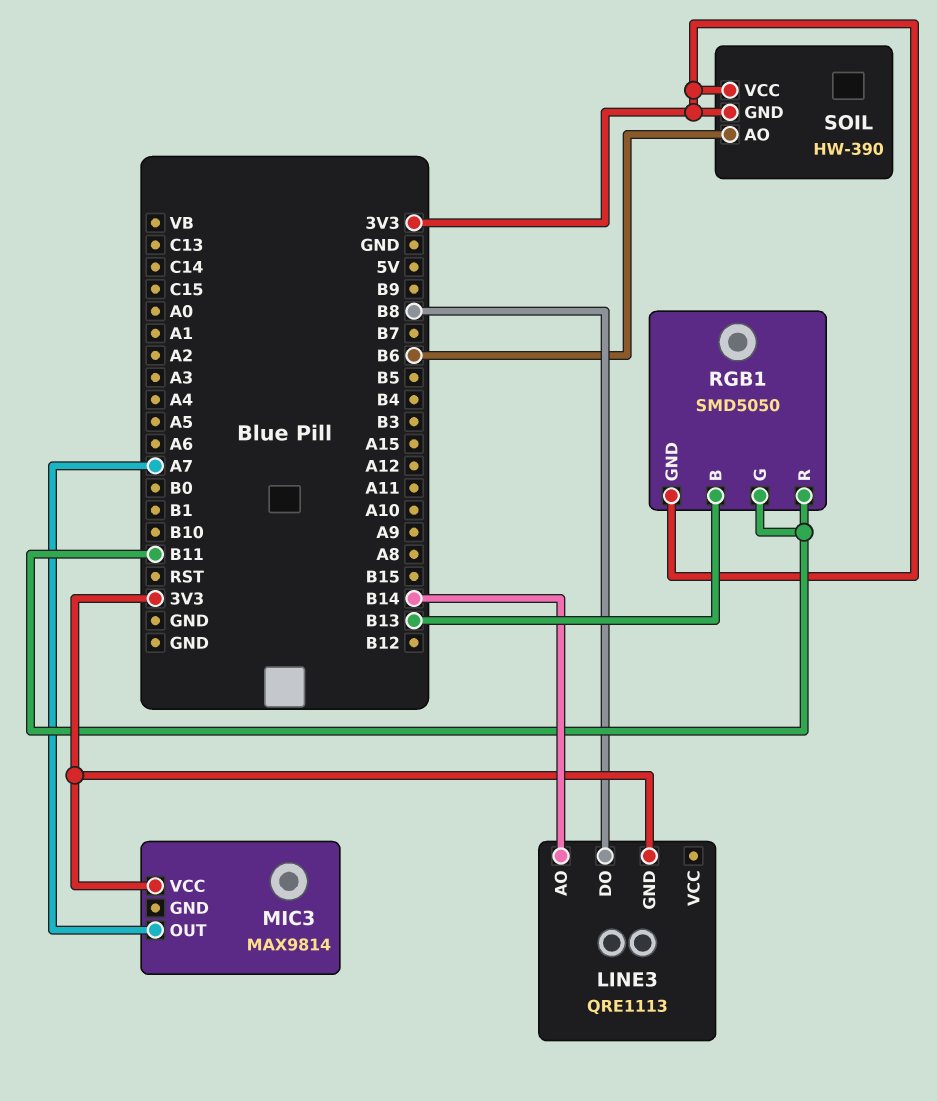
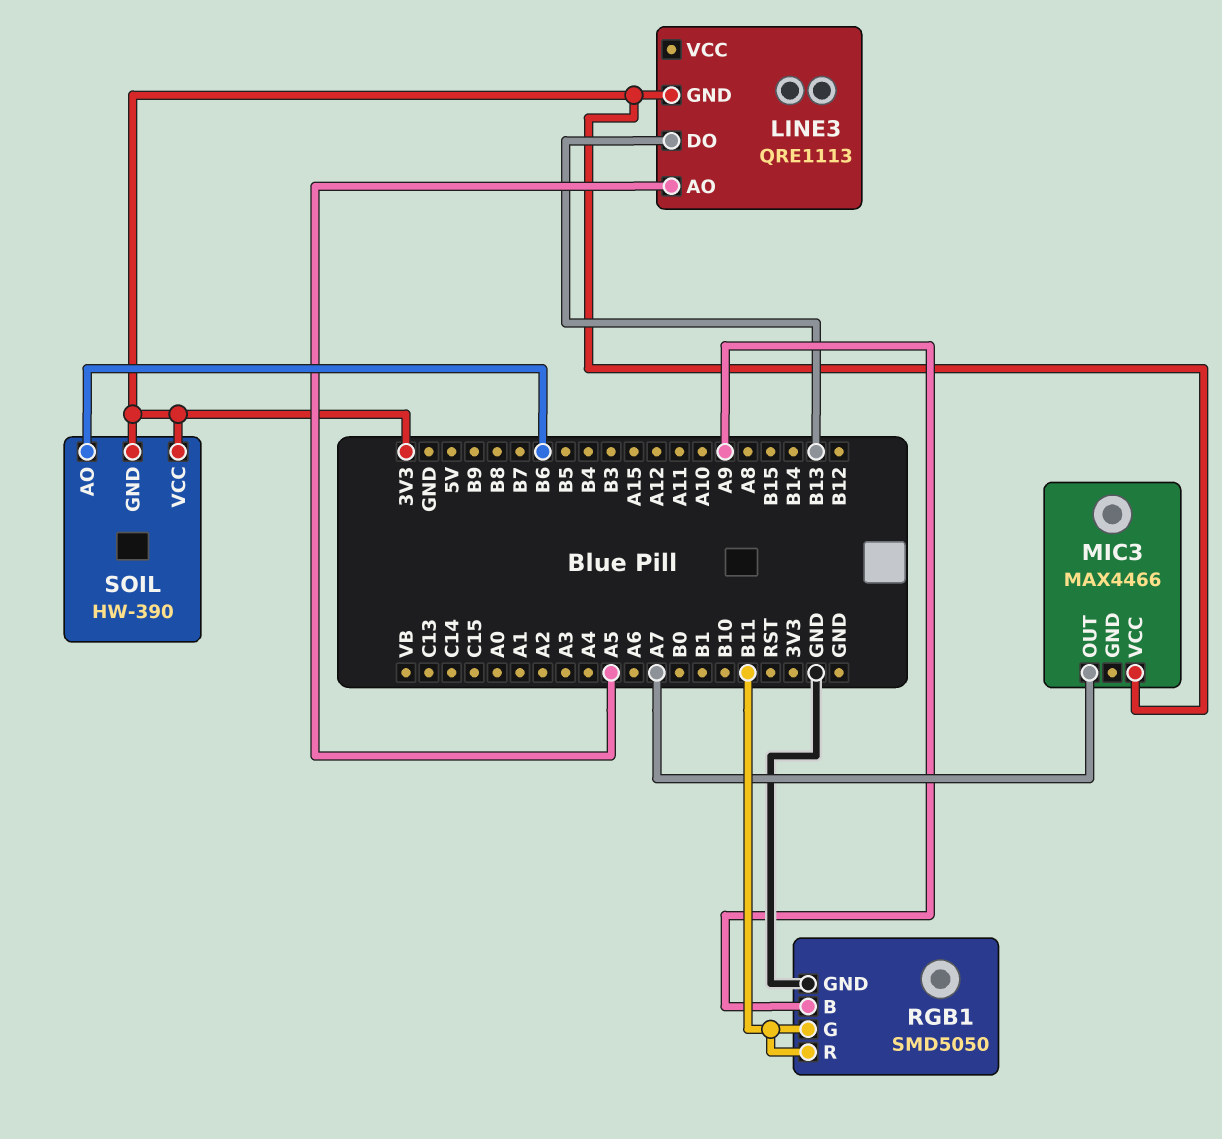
LINE3 pin AO: B14 -> A5
LINE3 pin DO: B8 -> B13
MIC3: MAX9814 -> MAX4466
RGB1 pin B: B13 -> A9
RGB1 pin GND: 3V3 -> GND

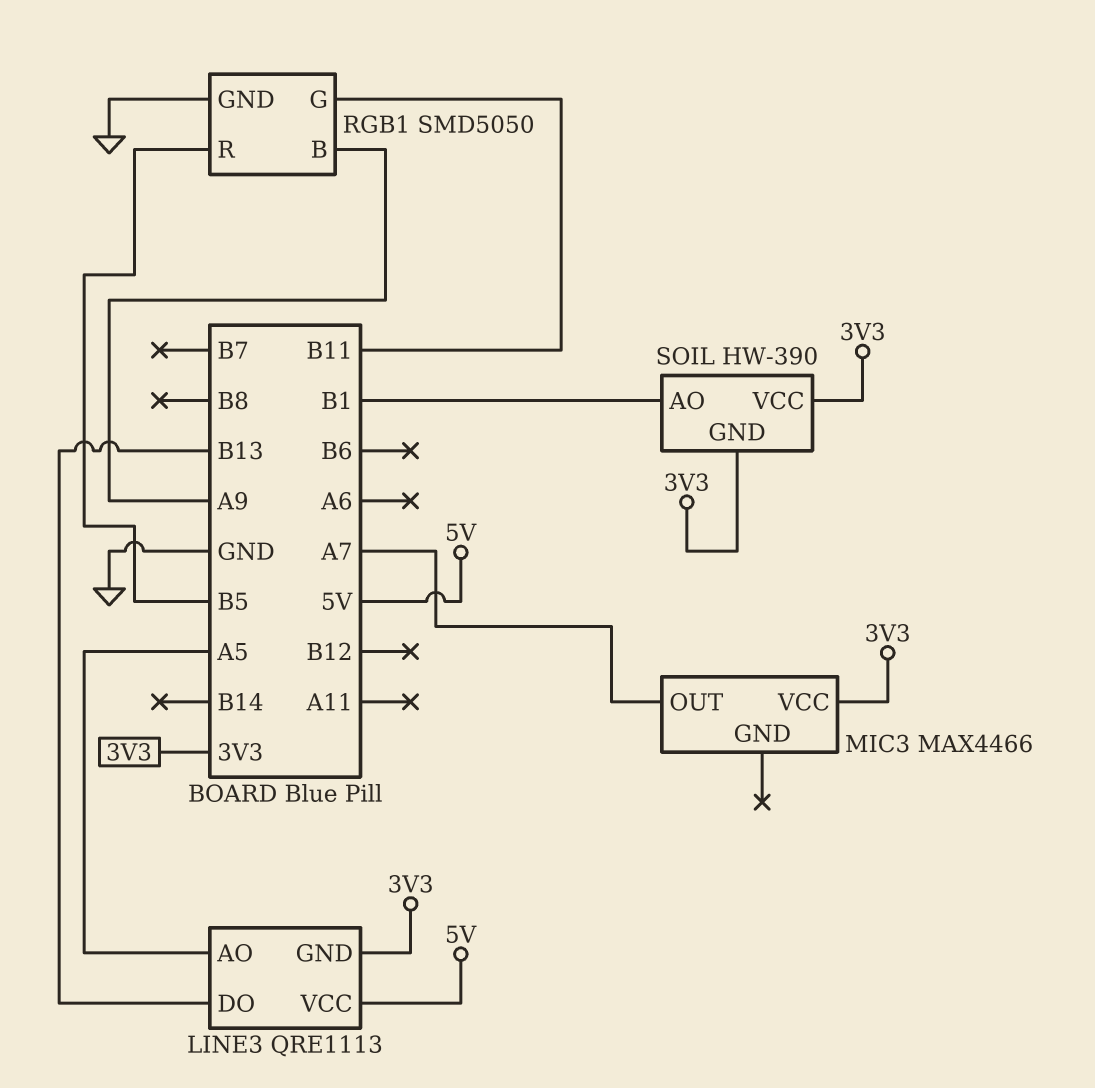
LINE3 pin VCC: none -> 5V
RGB1 pin R: B11 -> B5
SOIL pin AO: B6 -> B1

